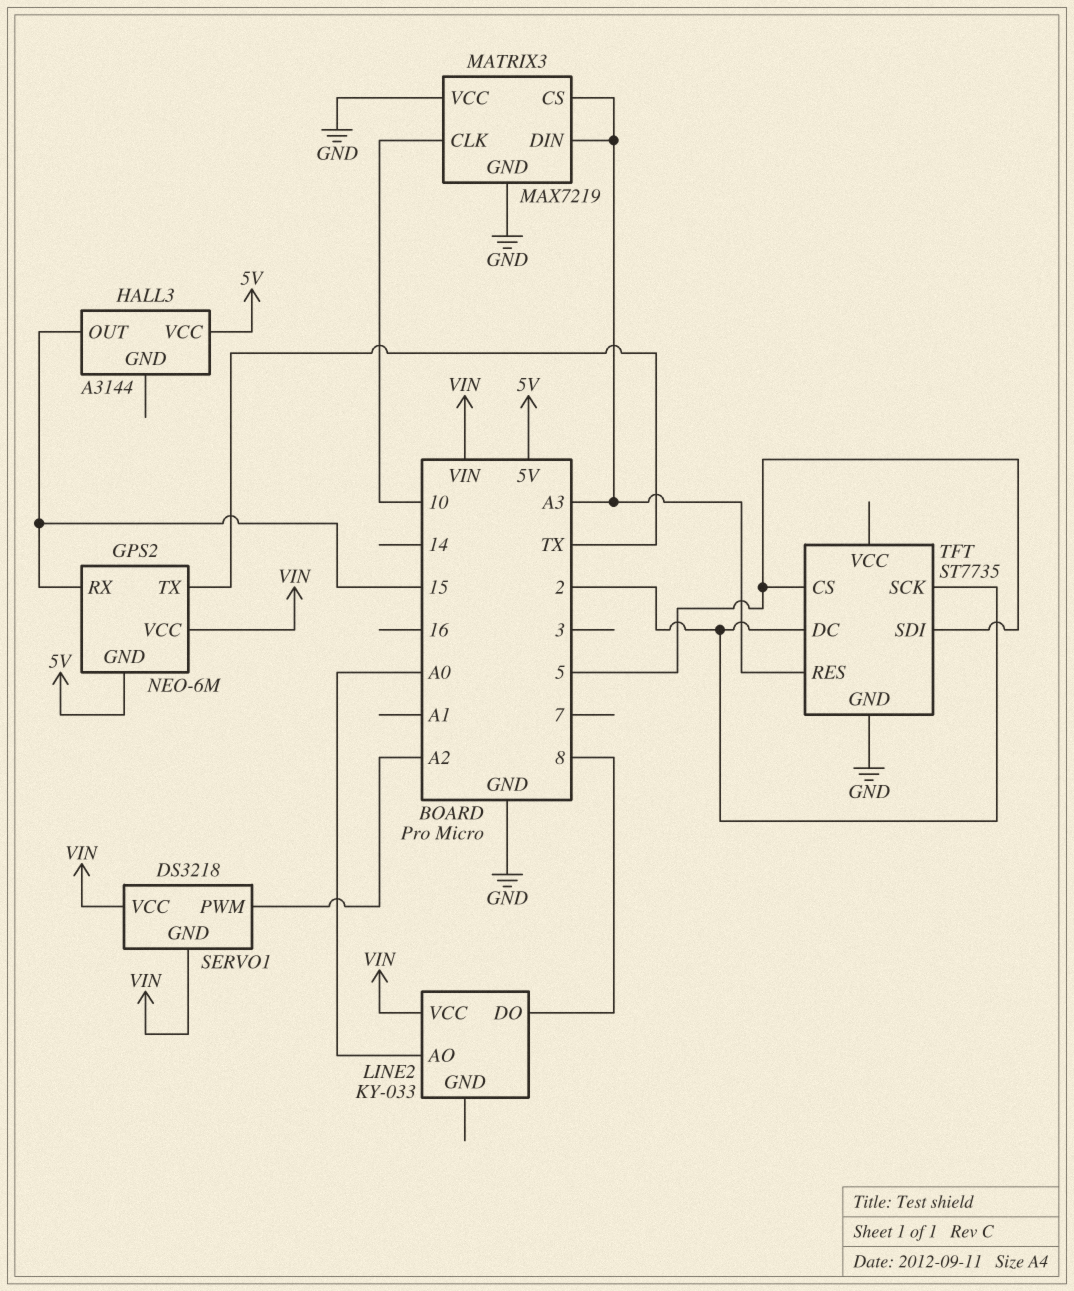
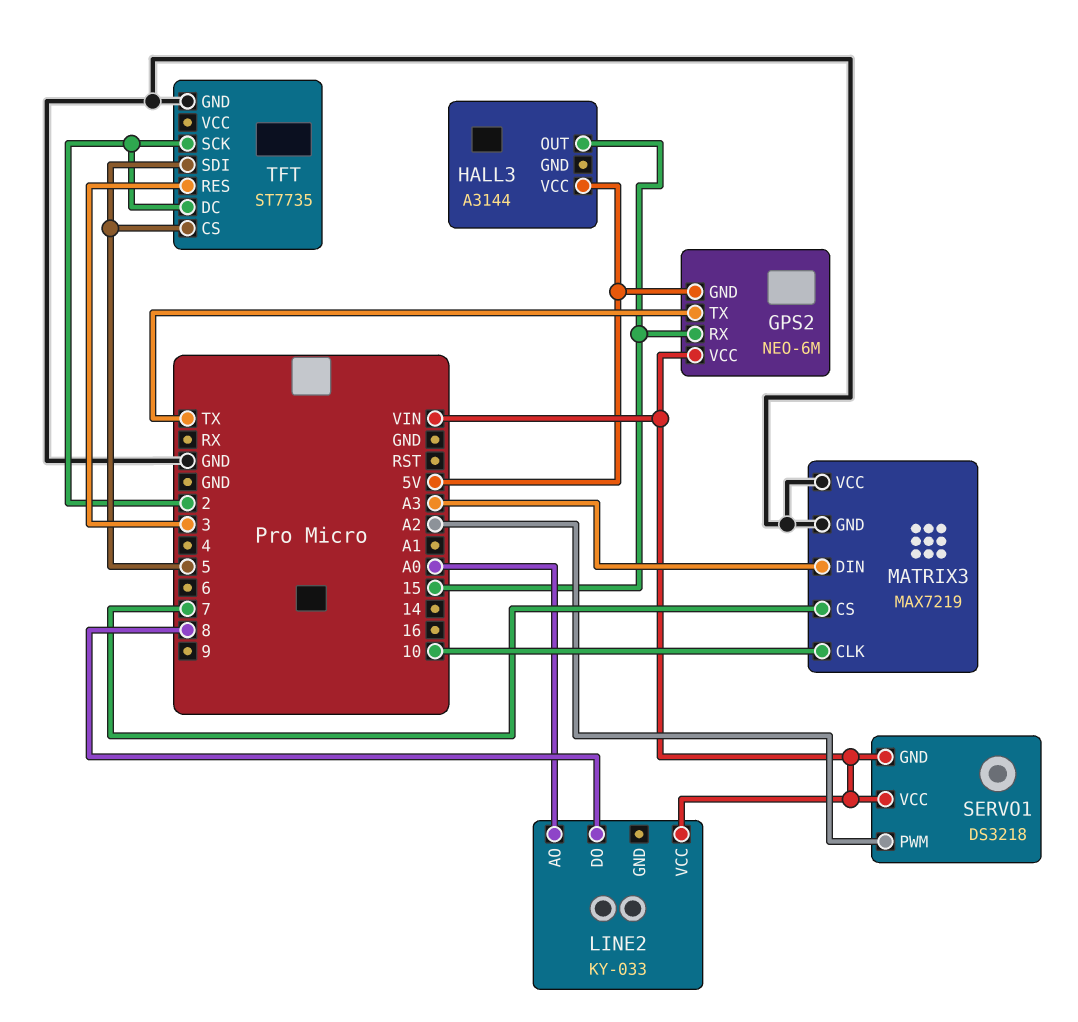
MATRIX3 pin CS: A3 -> 7
TFT pin RES: A3 -> 3

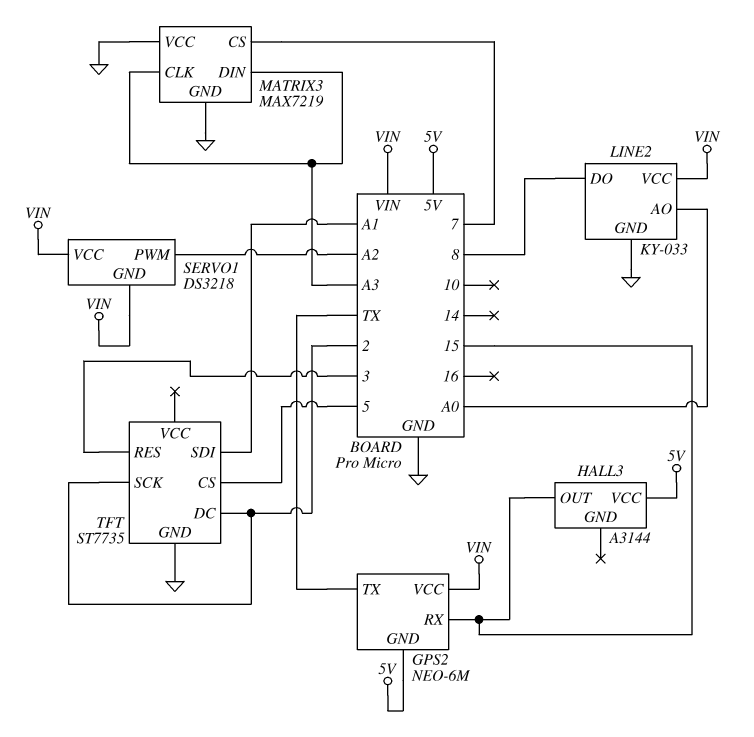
LINE2 pin GND: none -> GND
MATRIX3 pin CLK: 10 -> A3
TFT pin SDI: 5 -> A1

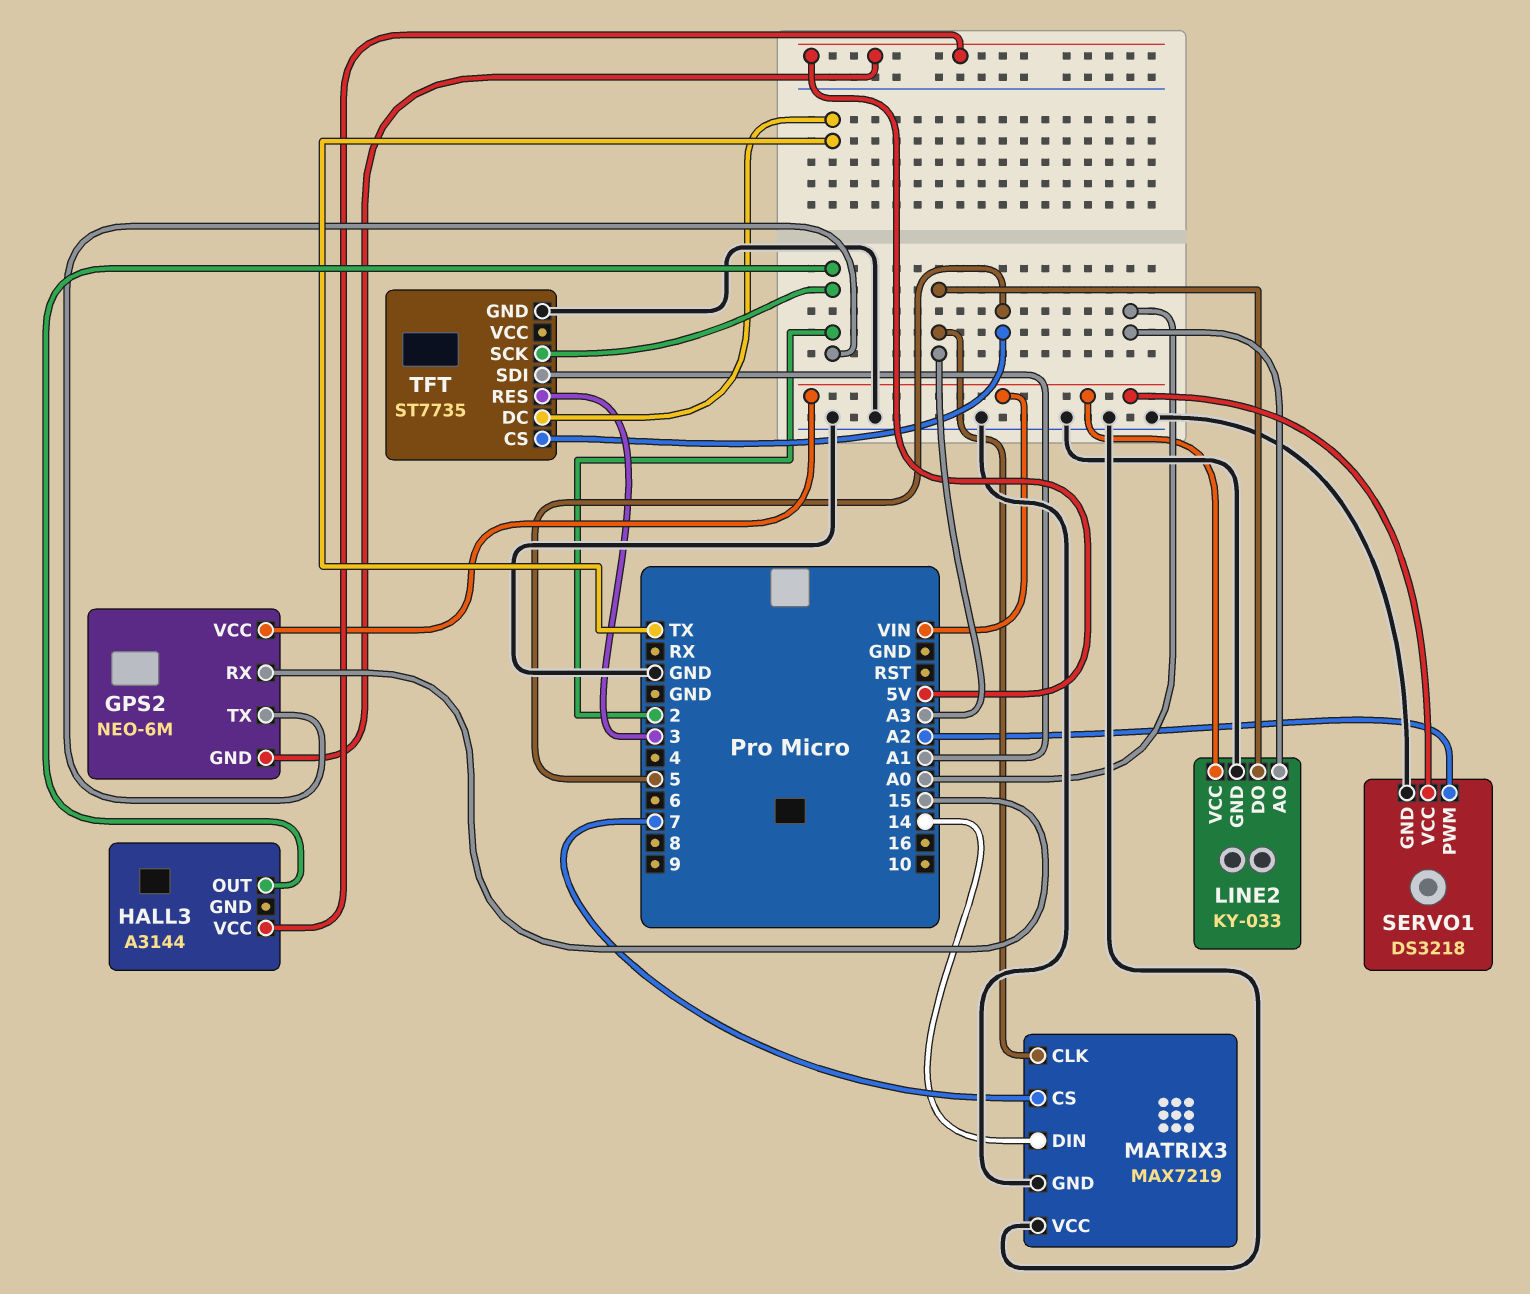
GPS2 pin TX: TX -> 2
HALL3 pin OUT: 15 -> 2
LINE2 pin DO: 8 -> A3
MATRIX3 pin DIN: A3 -> 14
SERVO1 pin GND: VIN -> GND
TFT pin DC: 2 -> TX

